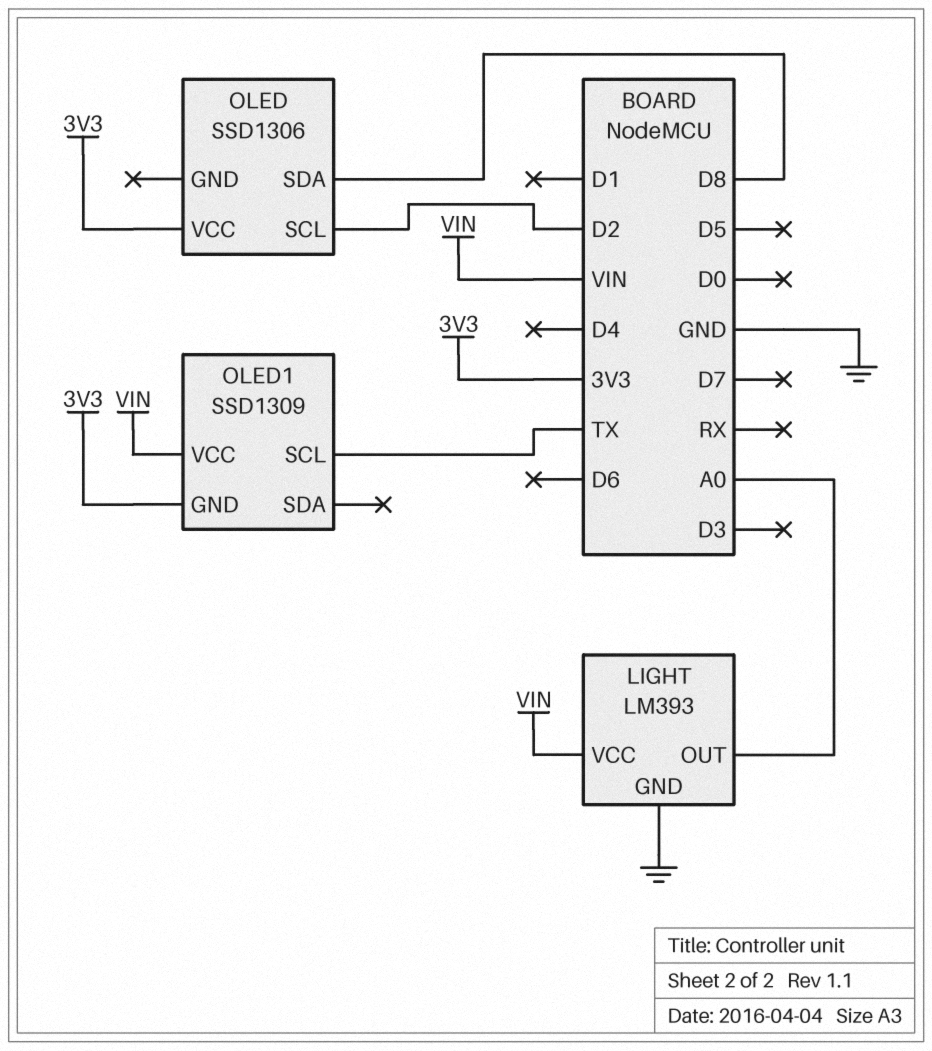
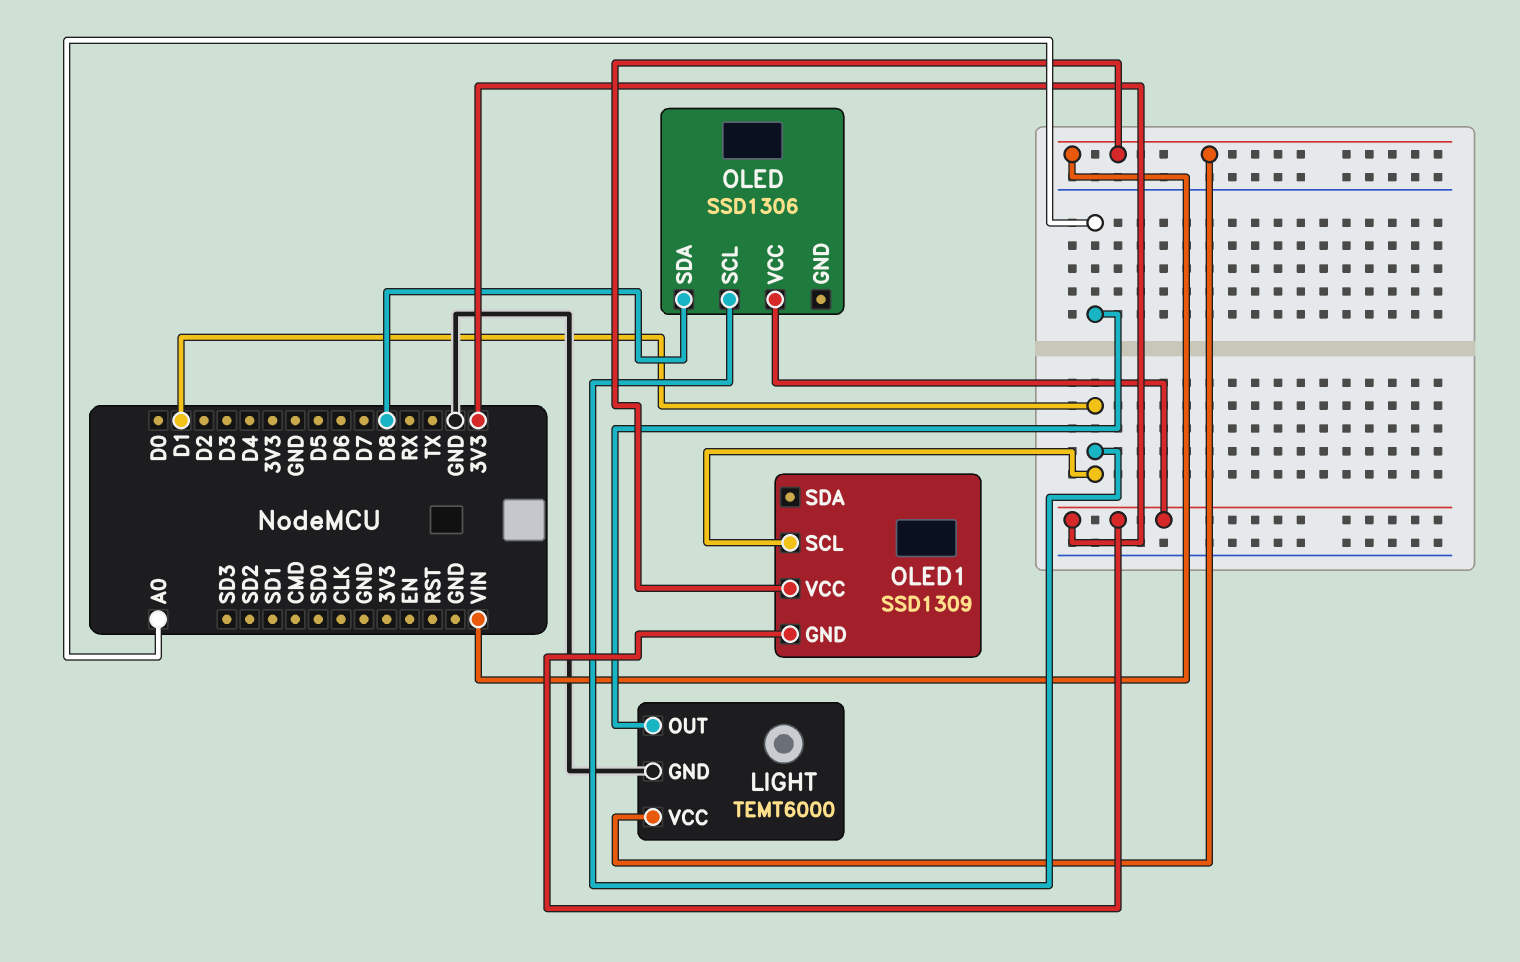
LIGHT: LM393 -> TEMT6000
OLED pin SCL: D2 -> D1
OLED1 pin SCL: TX -> D1

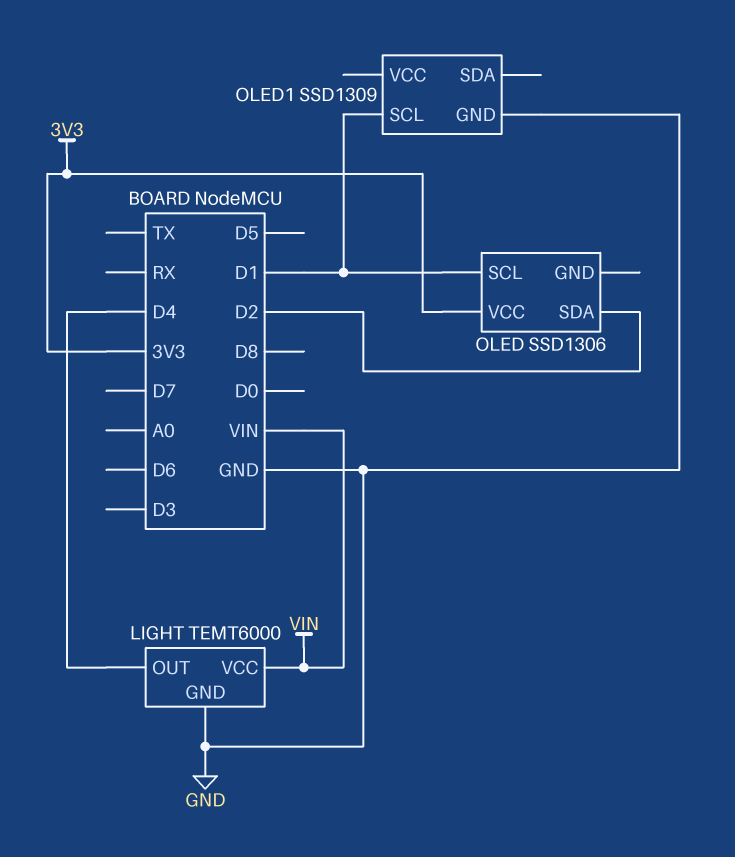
LIGHT pin OUT: A0 -> D4
OLED pin SDA: D8 -> D2
OLED1 pin GND: 3V3 -> GND
OLED1 pin VCC: VIN -> none

